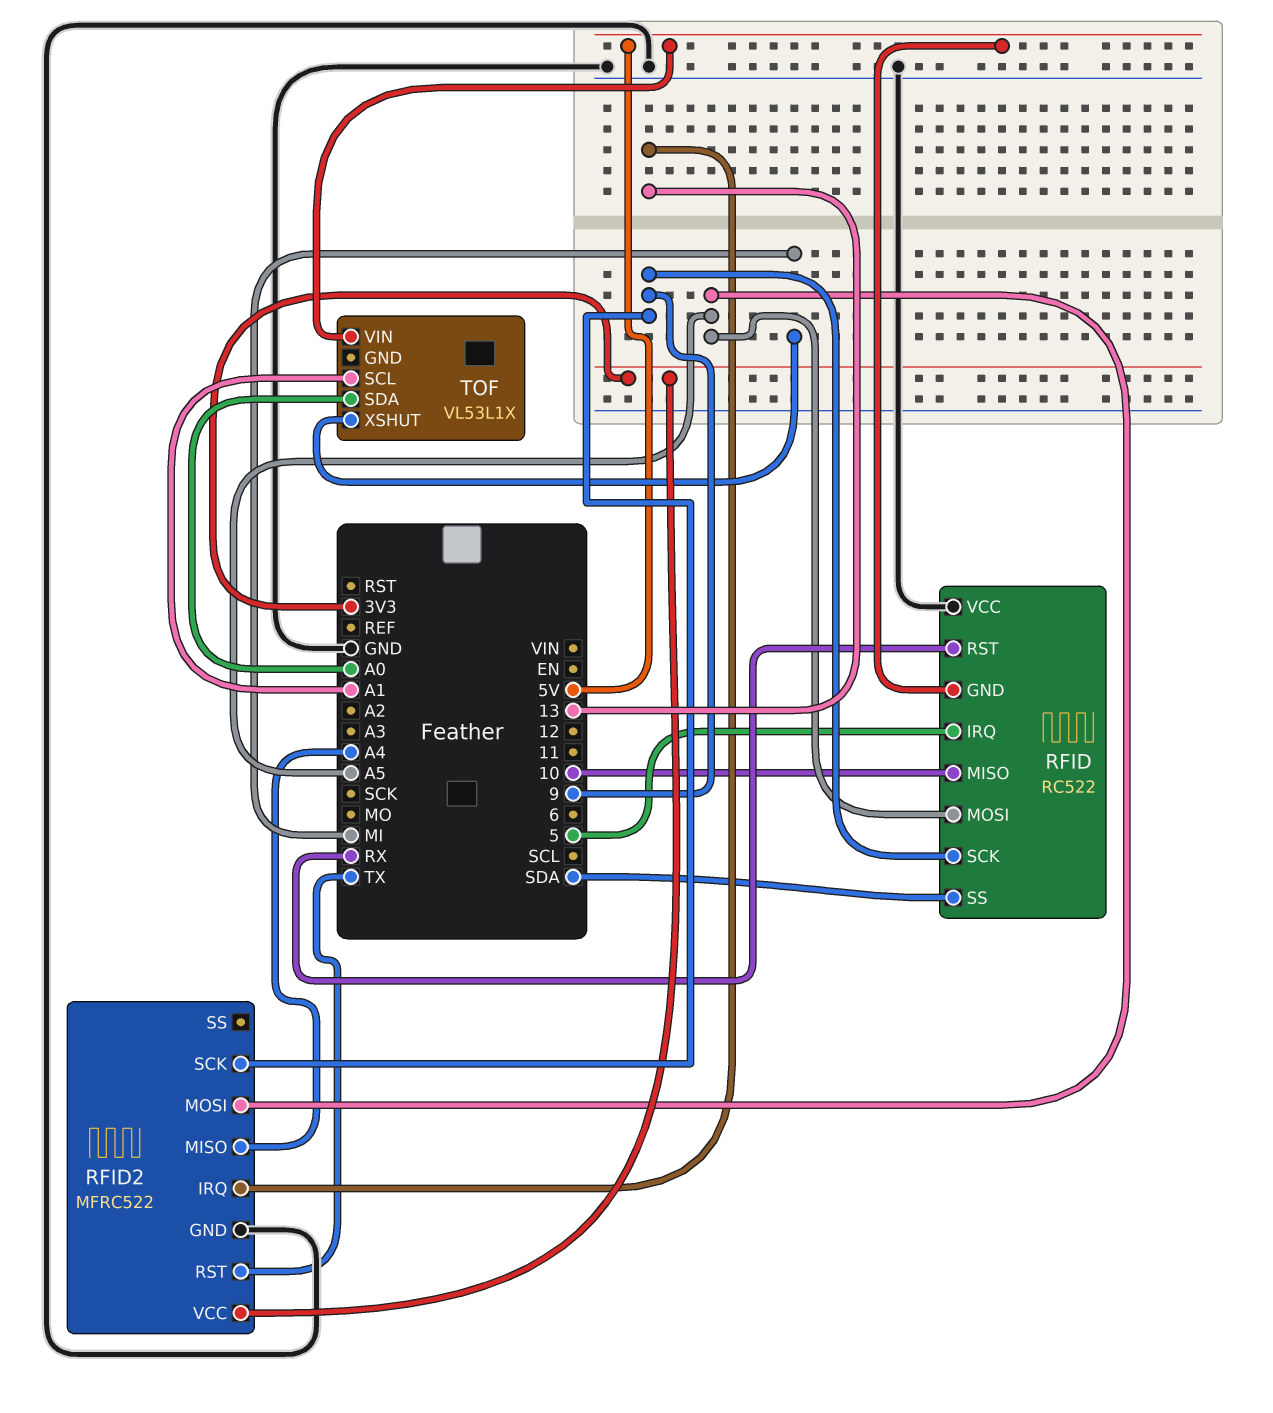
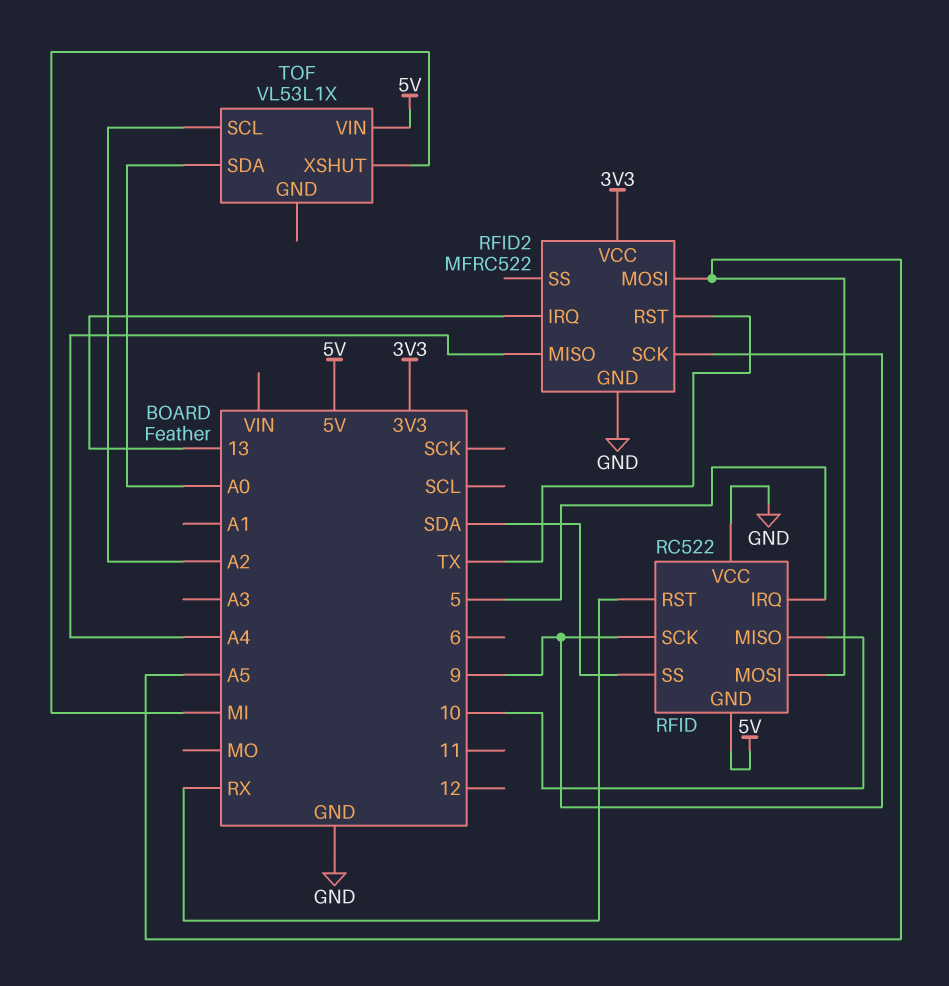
TOF pin SCL: A1 -> A2

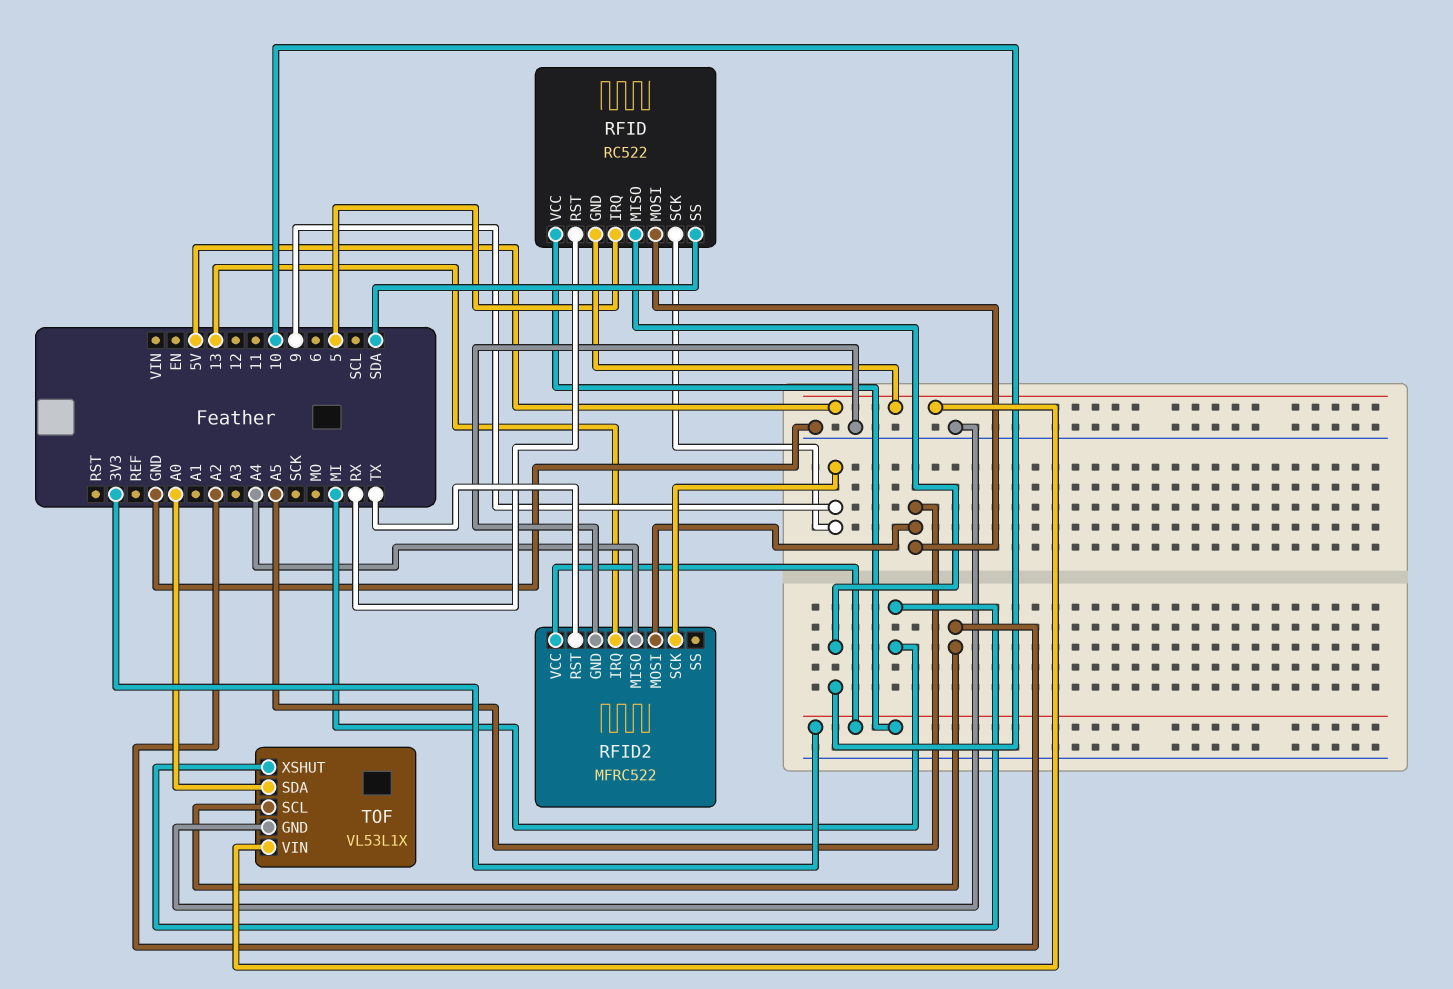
RFID pin VCC: GND -> 3V3
TOF pin GND: none -> GND

